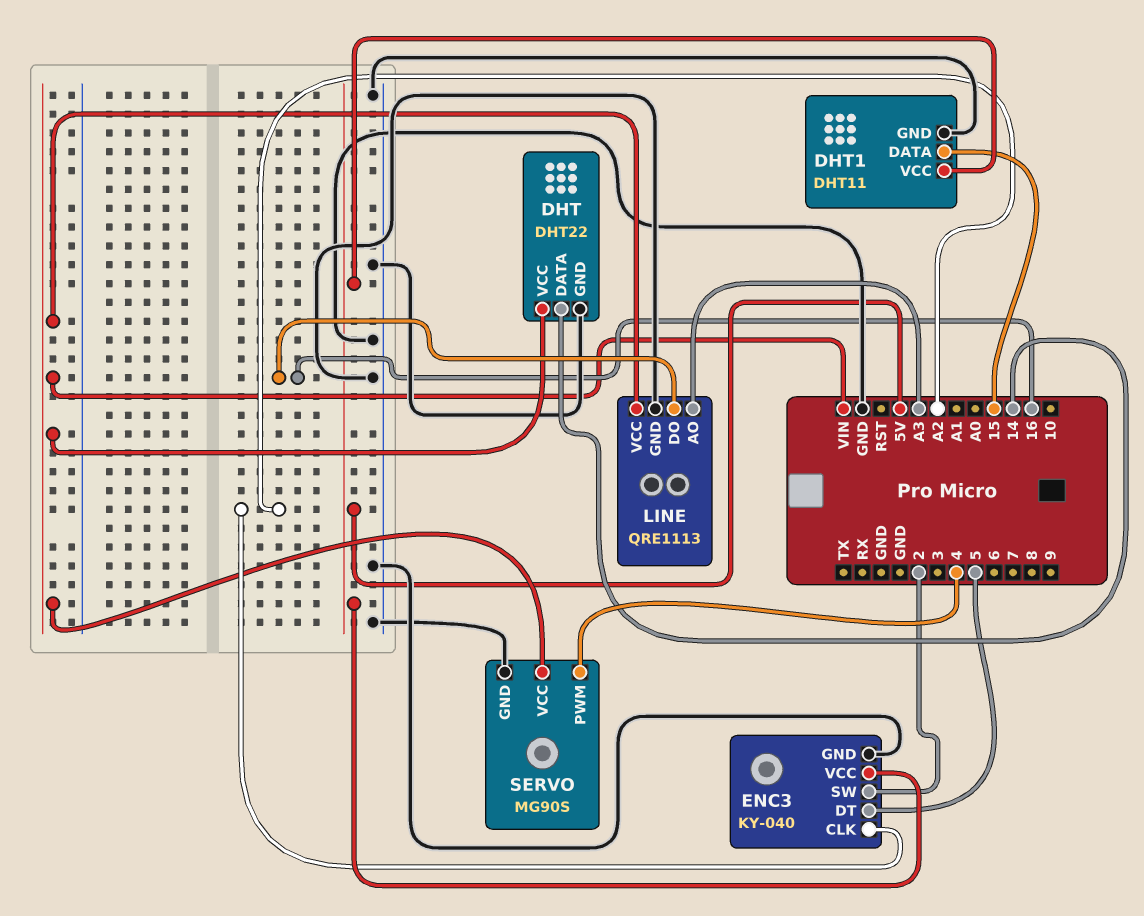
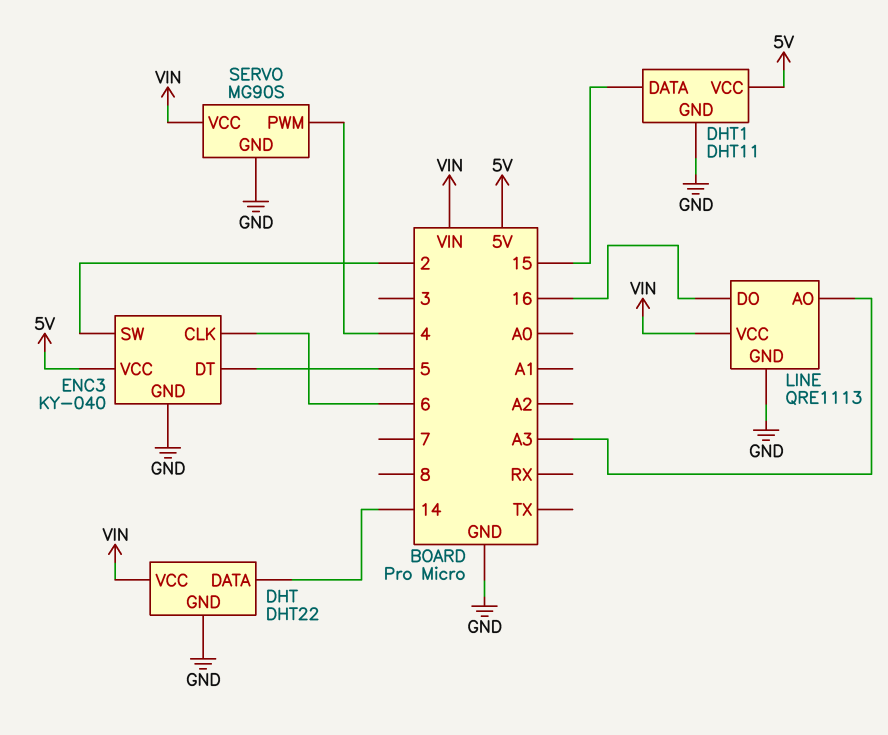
ENC3 pin CLK: A2 -> 6

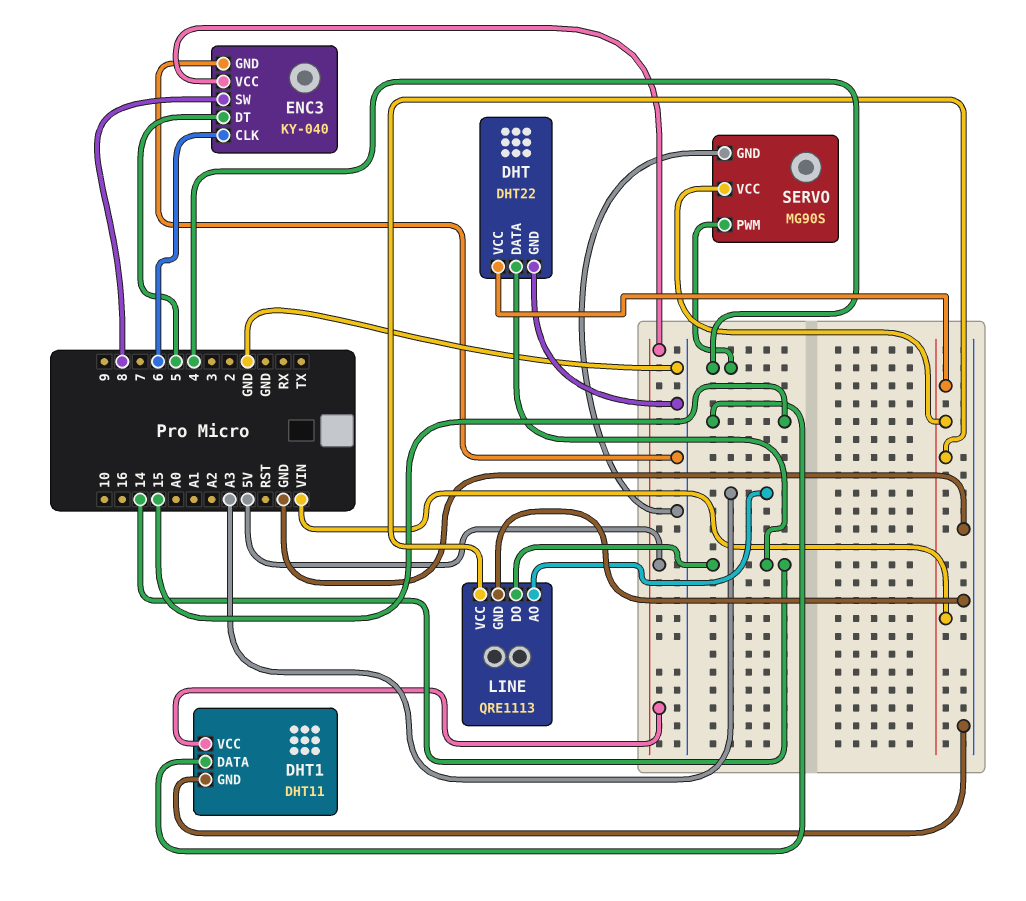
ENC3 pin SW: 2 -> 8
LINE pin DO: 16 -> 14

